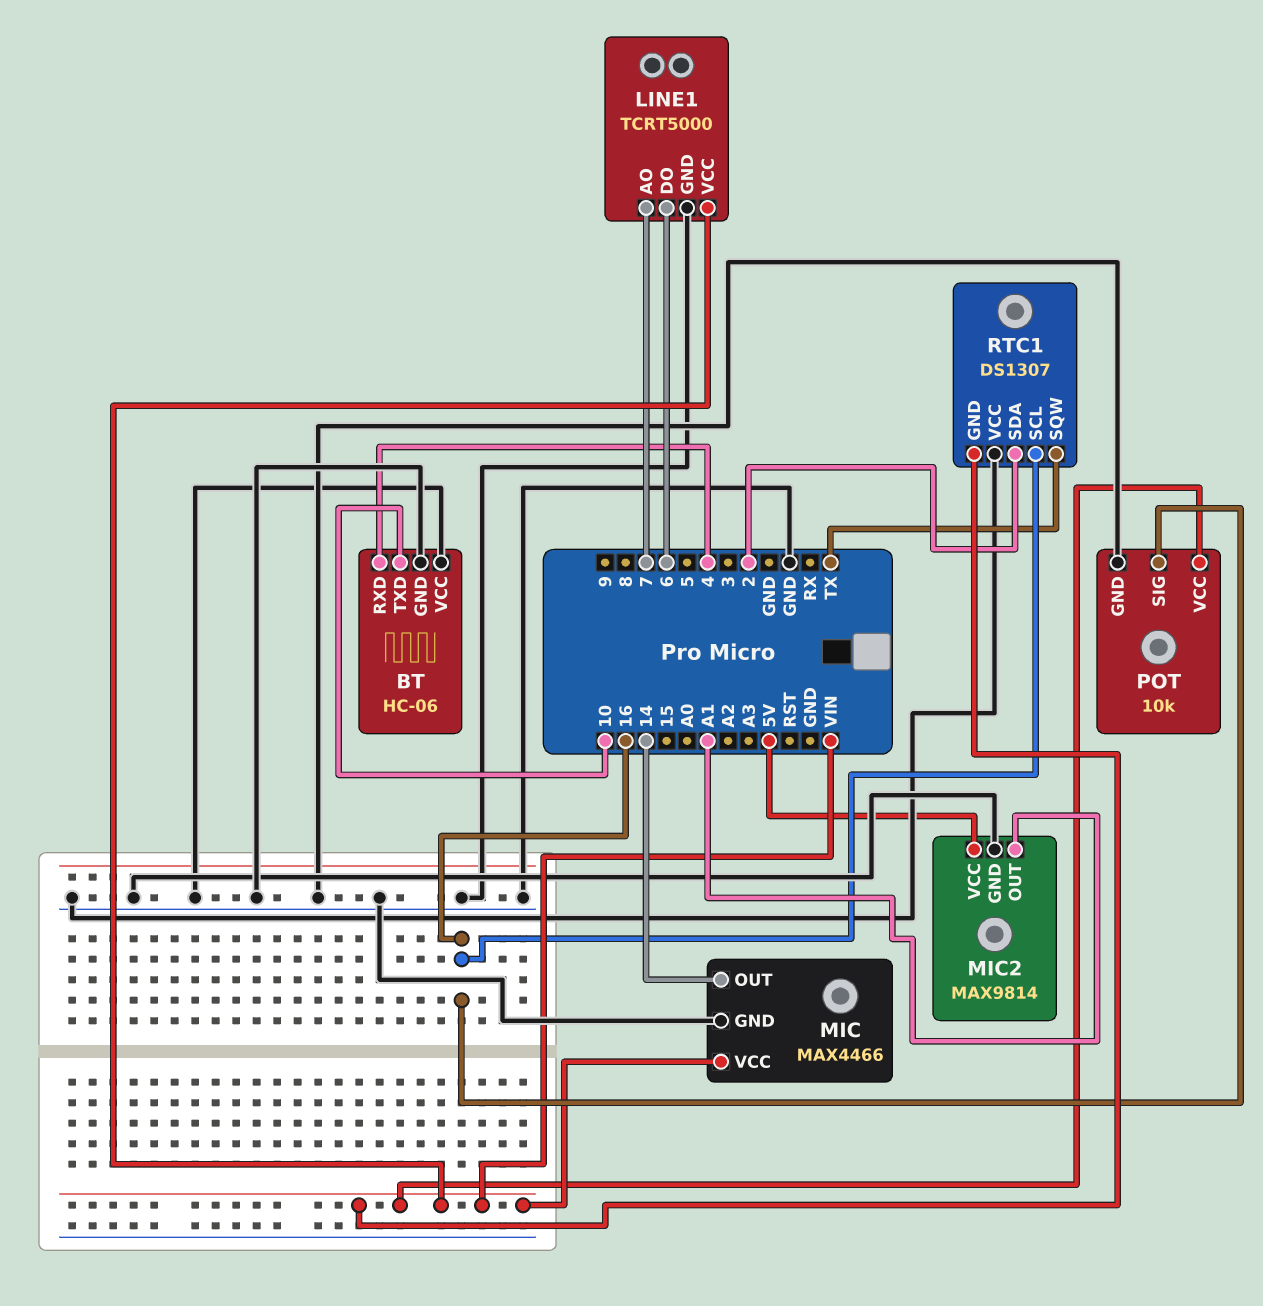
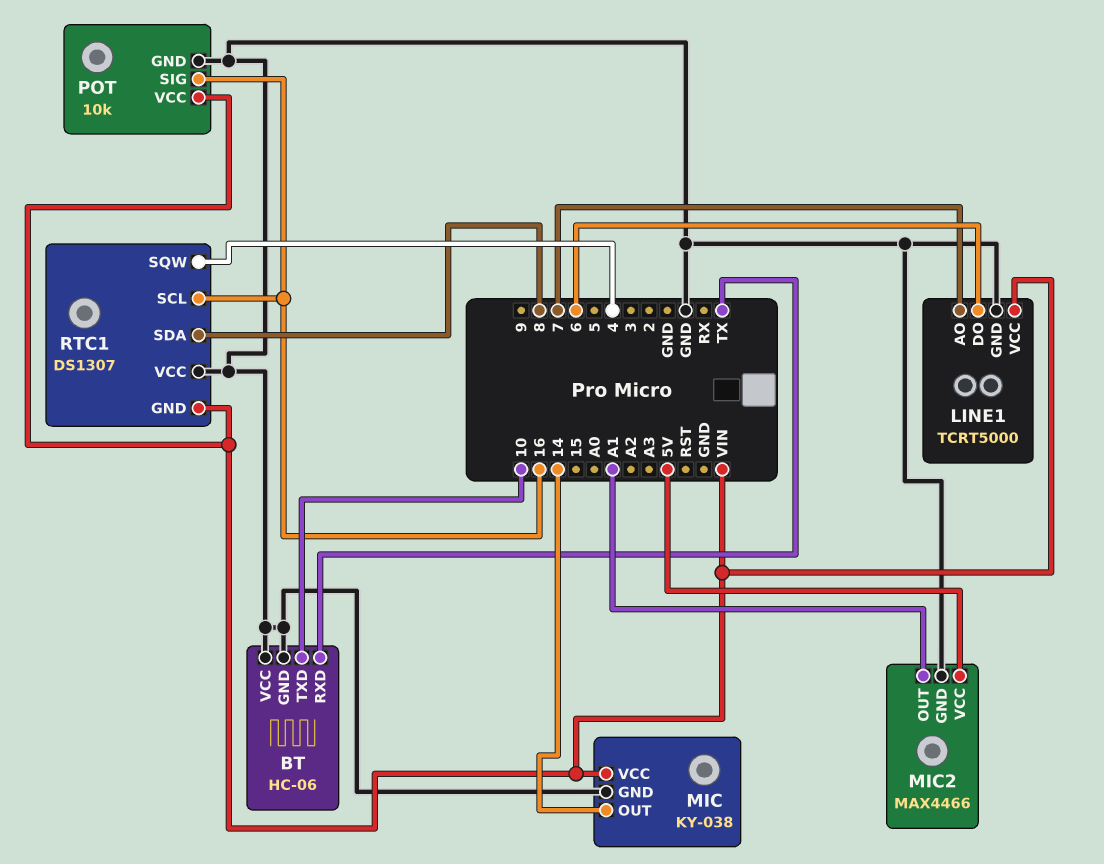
BT pin RXD: 4 -> TX
MIC: MAX4466 -> KY-038
MIC2: MAX9814 -> MAX4466
RTC1 pin SDA: 2 -> 8
RTC1 pin SQW: TX -> 4

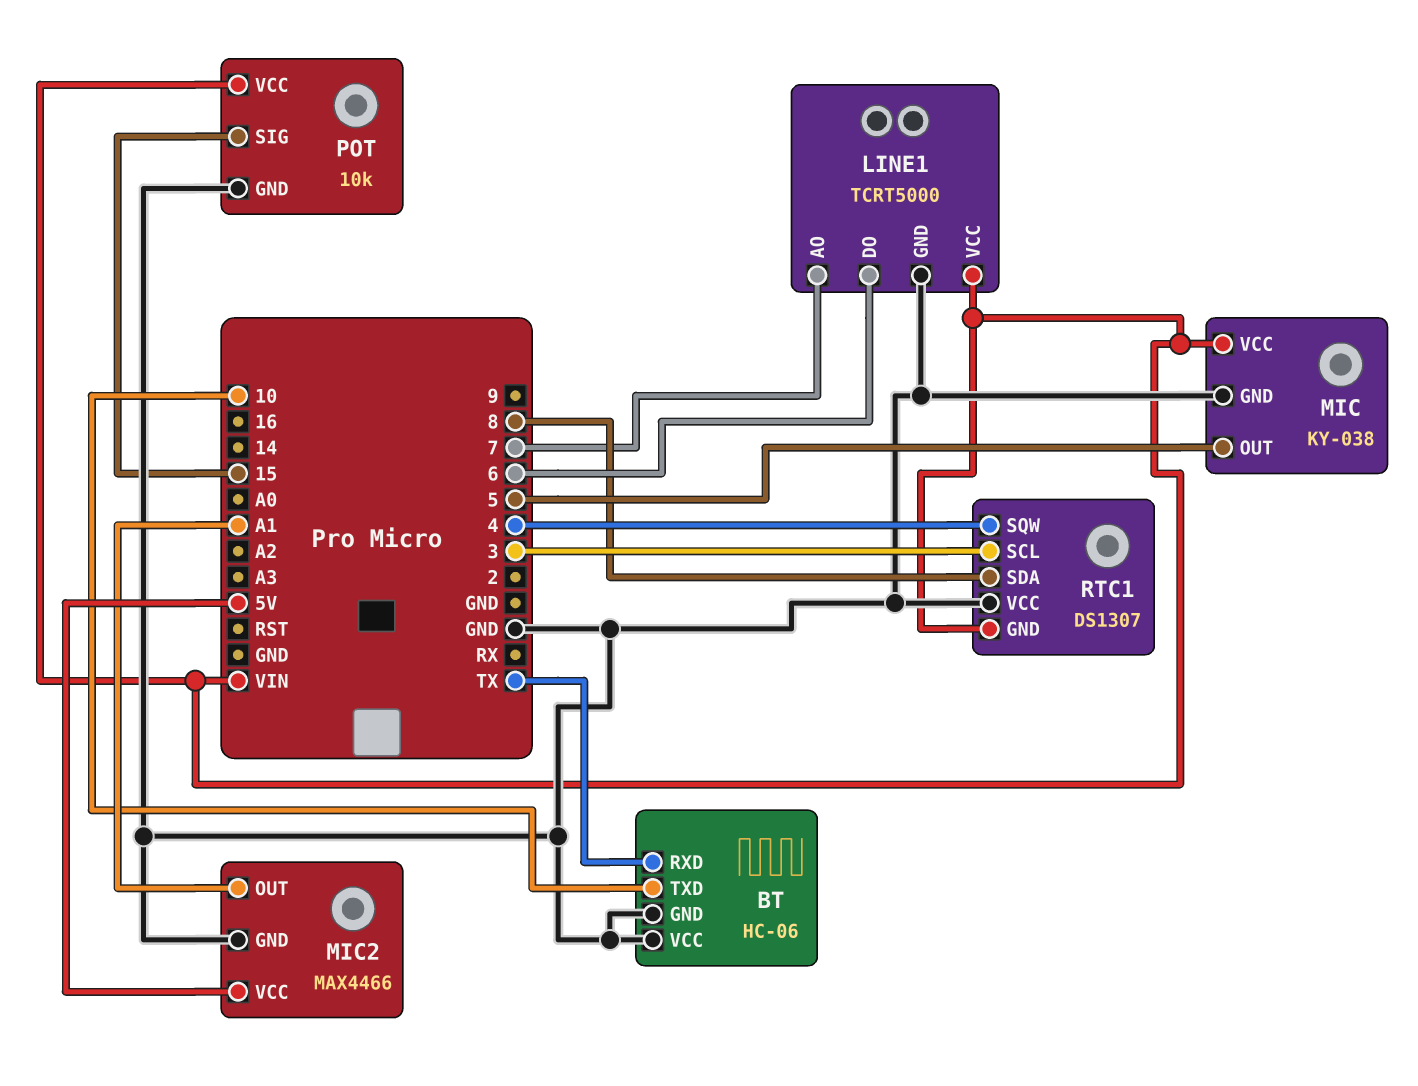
MIC pin OUT: 14 -> 5
POT pin SIG: 16 -> 15
RTC1 pin SCL: 16 -> 3

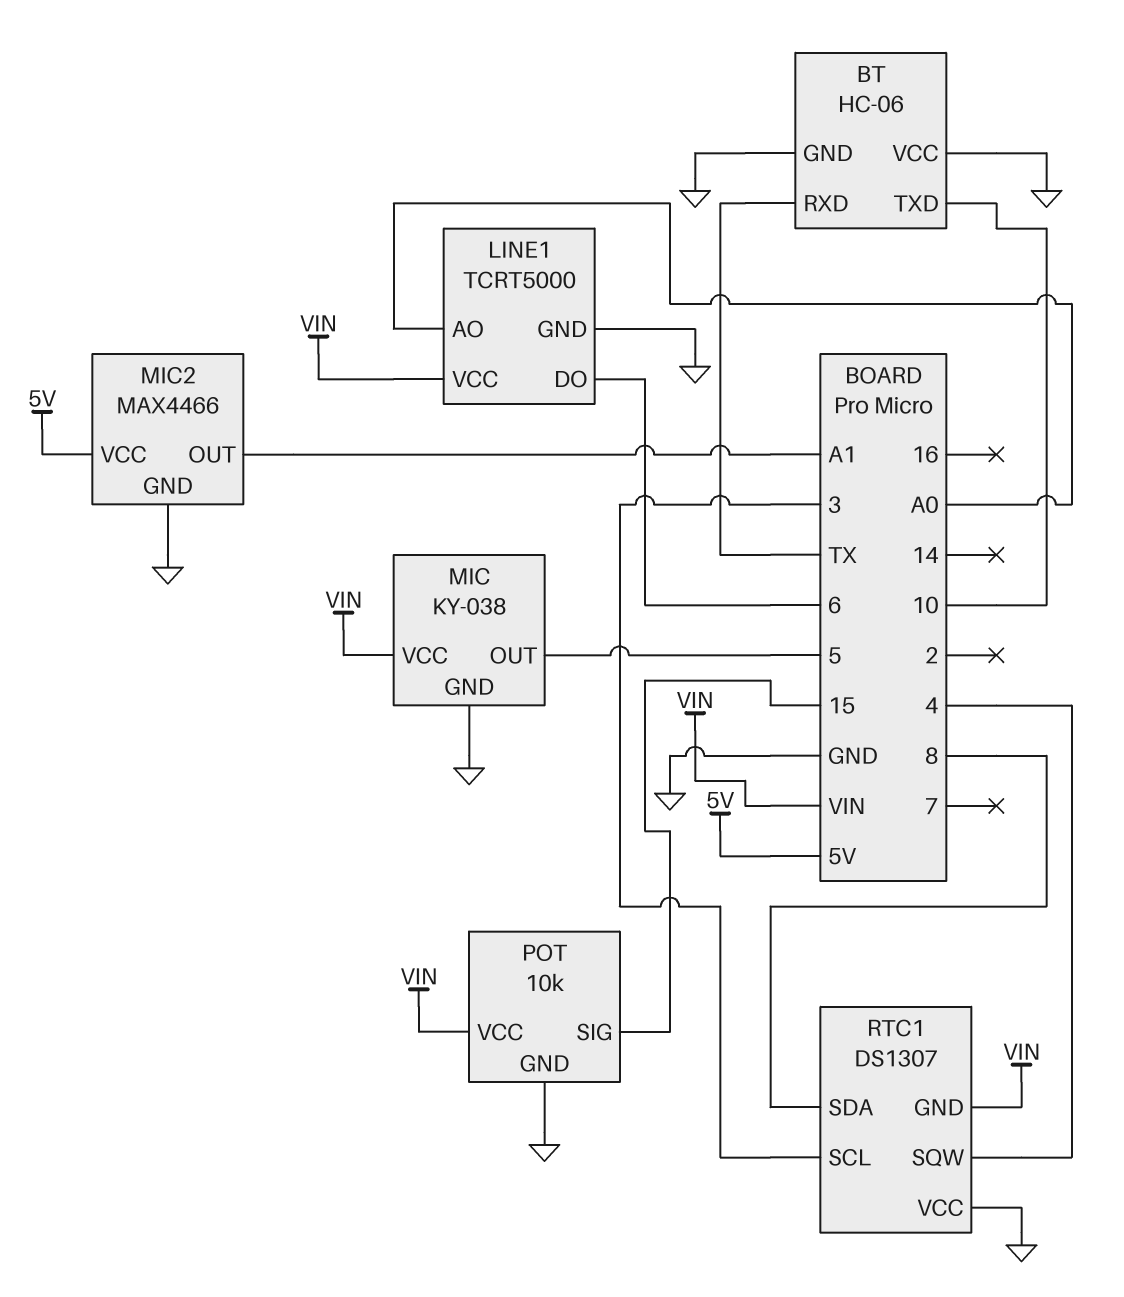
LINE1 pin AO: 7 -> A0

